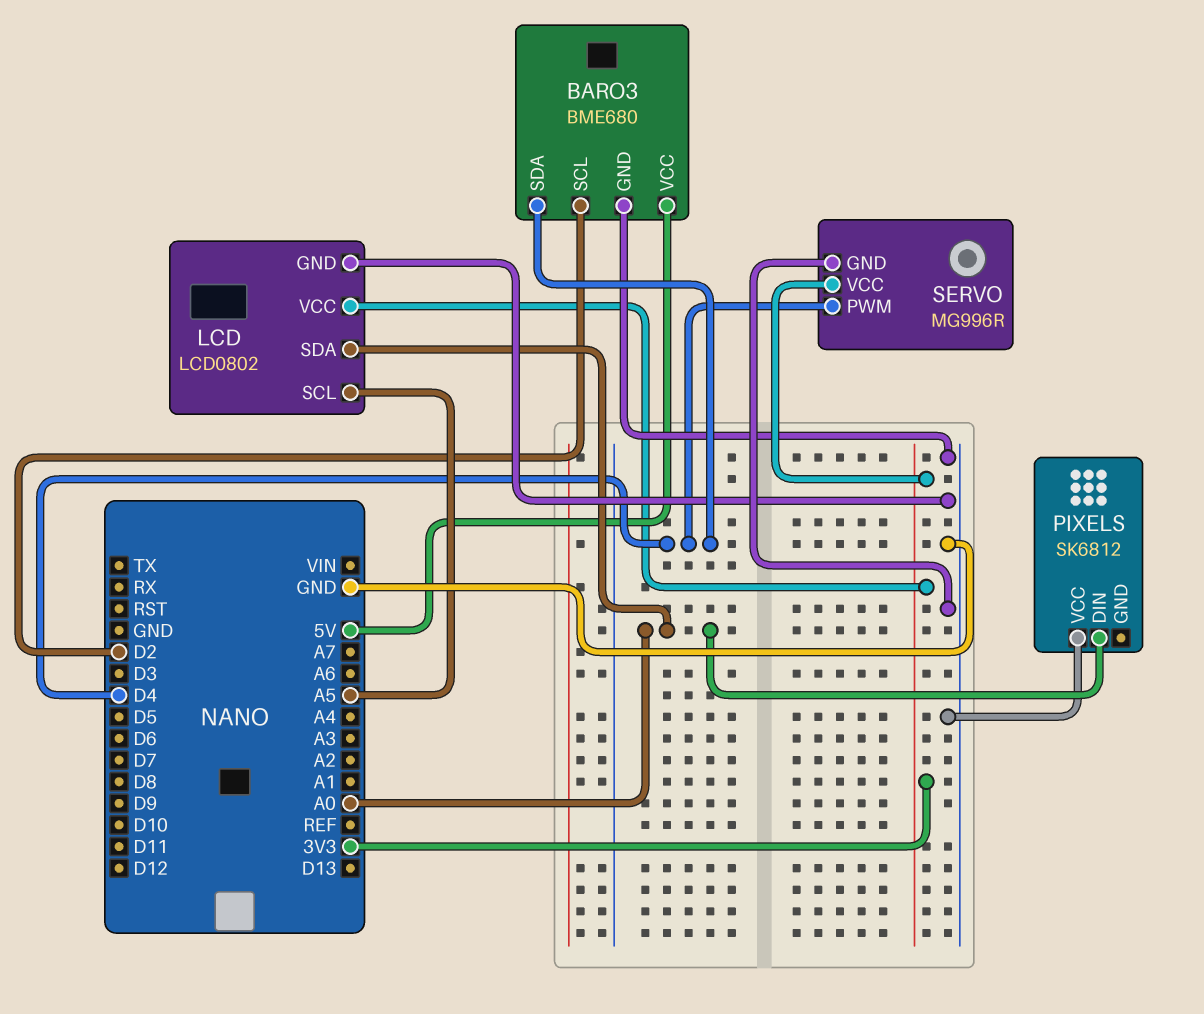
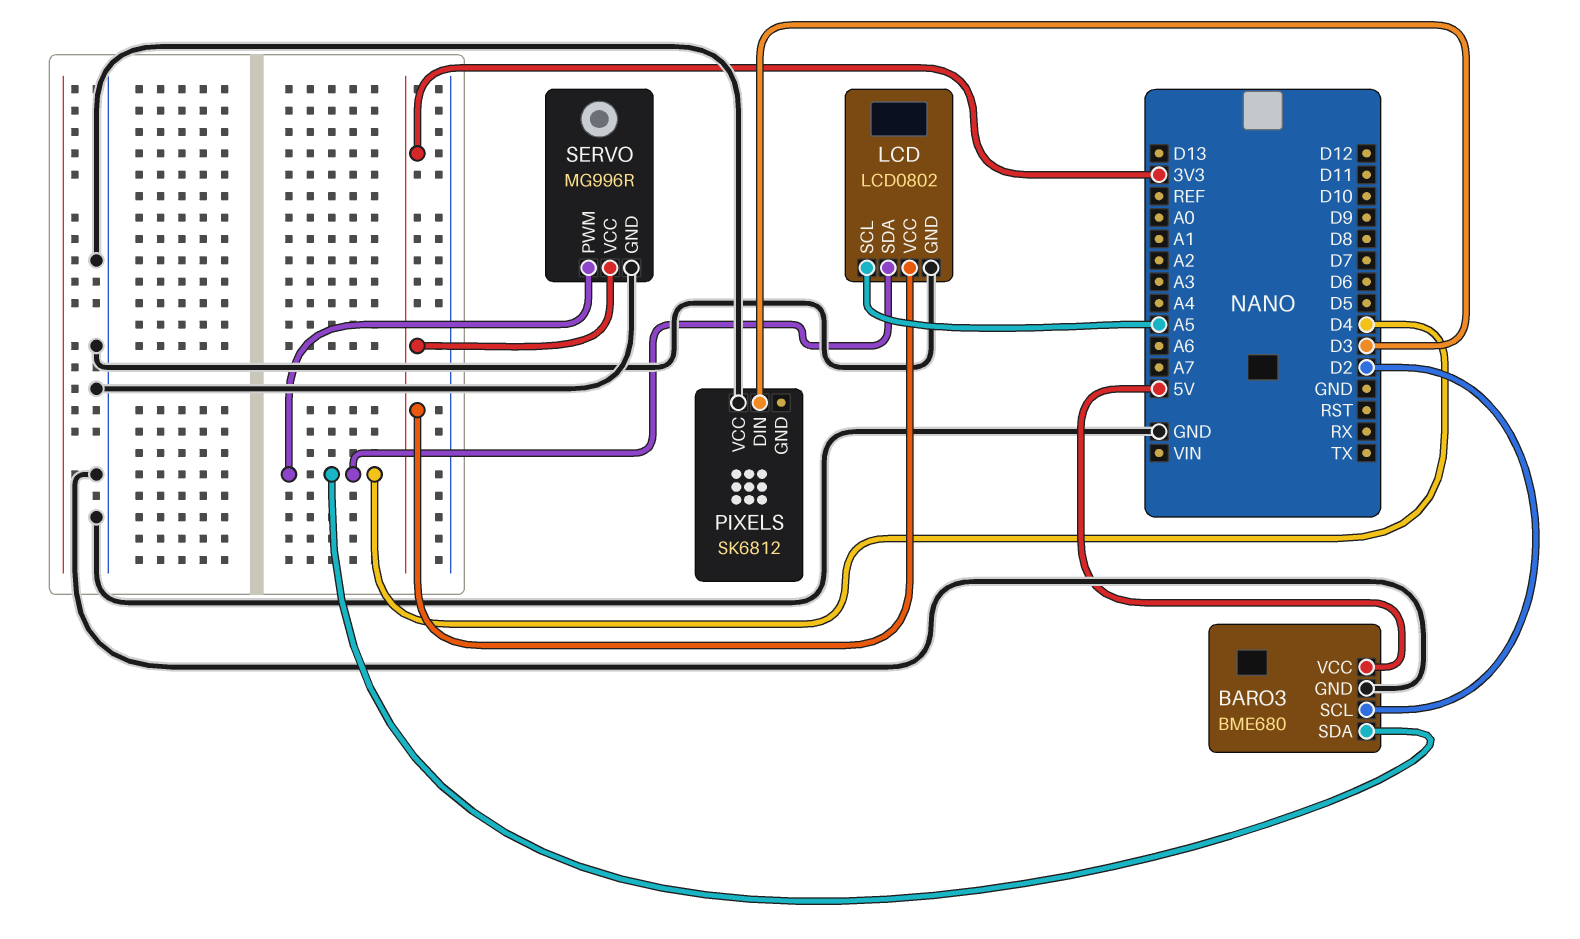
LCD pin SDA: A0 -> D4
PIXELS pin DIN: A0 -> D3

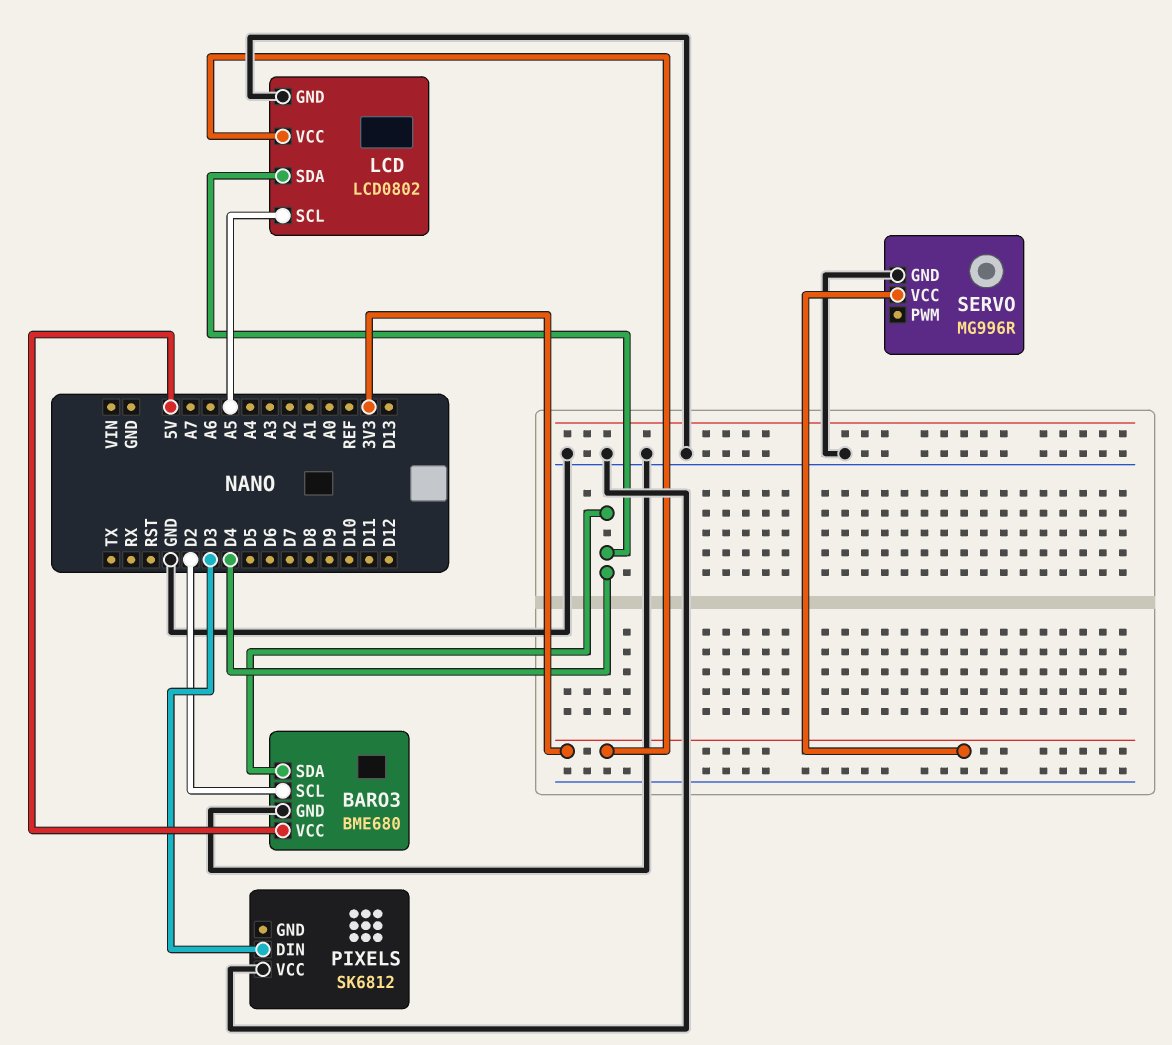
SERVO pin PWM: D4 -> none

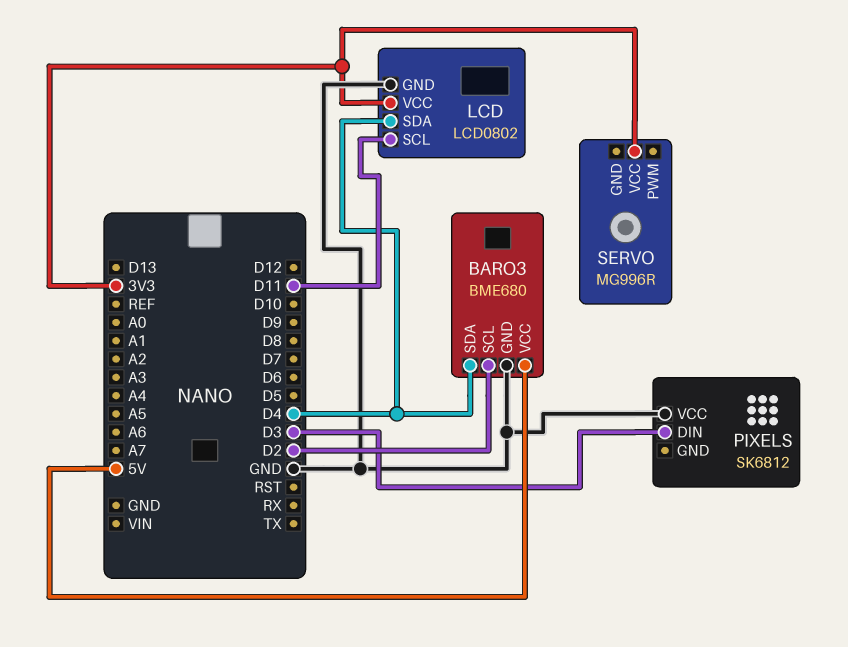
LCD pin SCL: A5 -> D11
SERVO pin GND: GND -> none

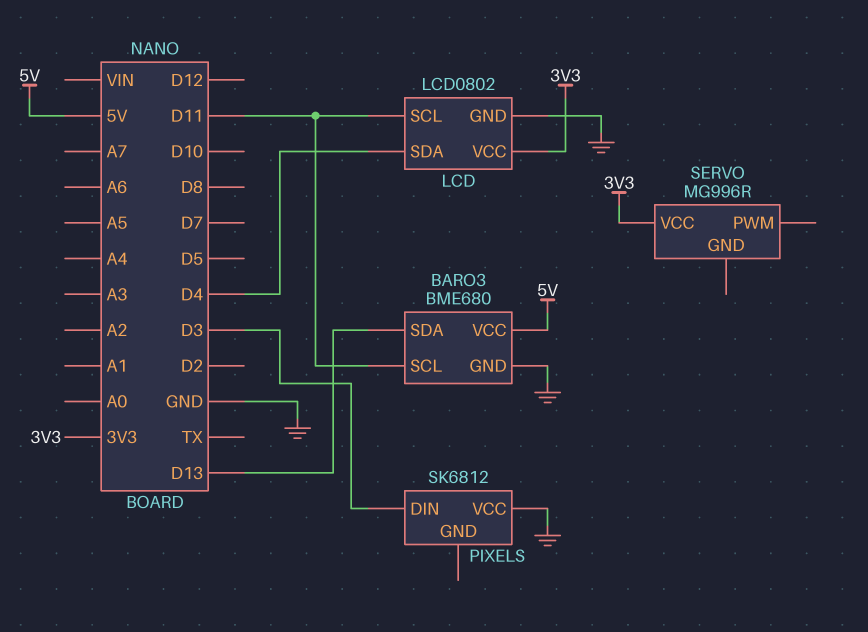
BARO3 pin SCL: D2 -> D11
BARO3 pin SDA: D4 -> D13

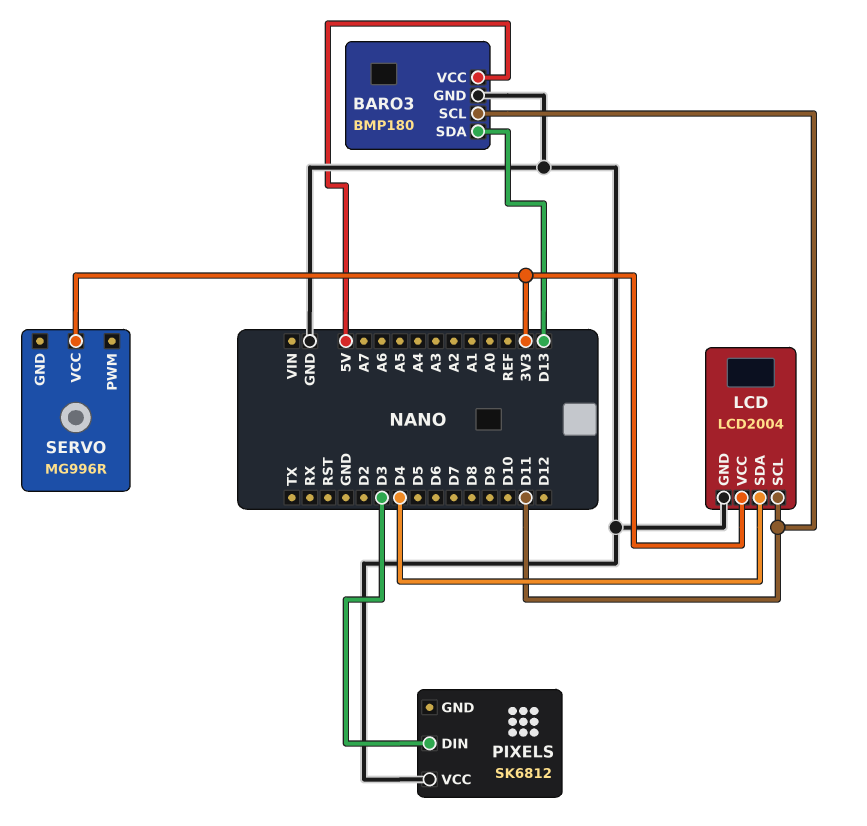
BARO3: BME680 -> BMP180
LCD: LCD0802 -> LCD2004

